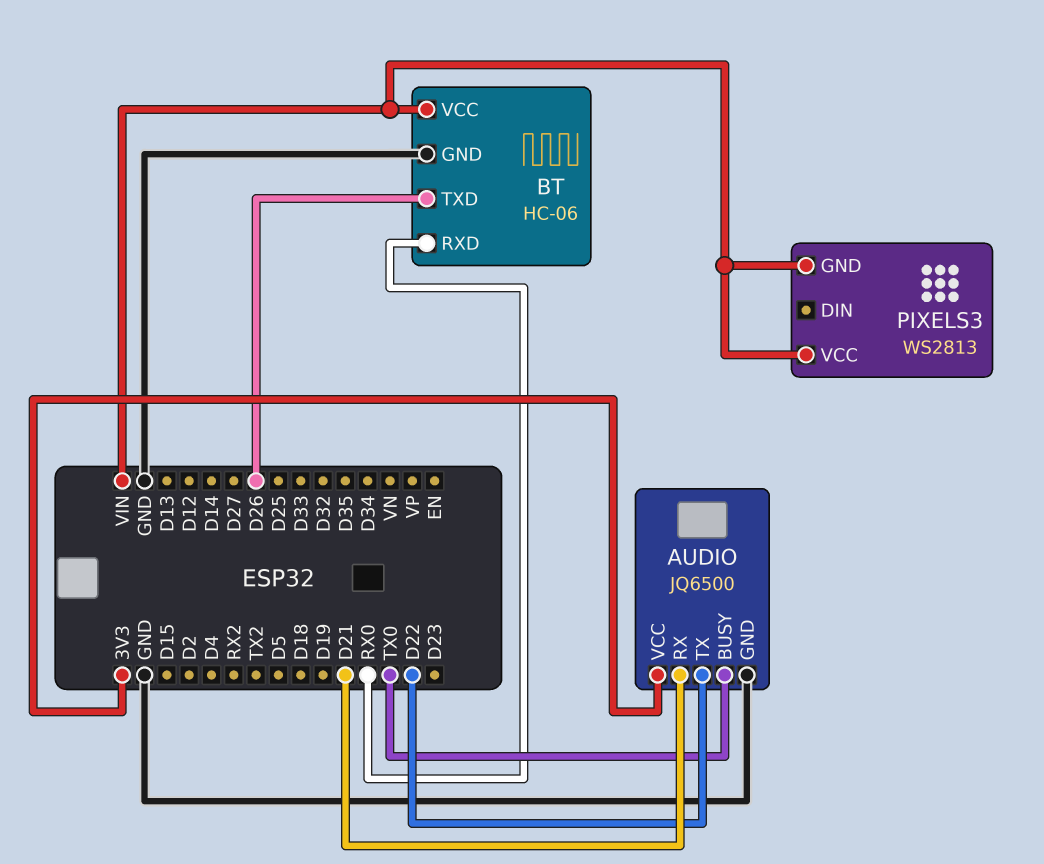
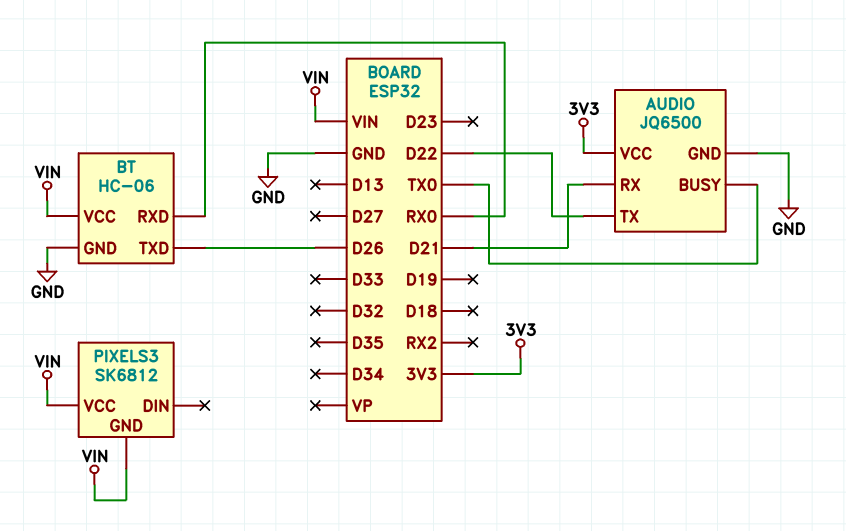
PIXELS3: WS2813 -> SK6812

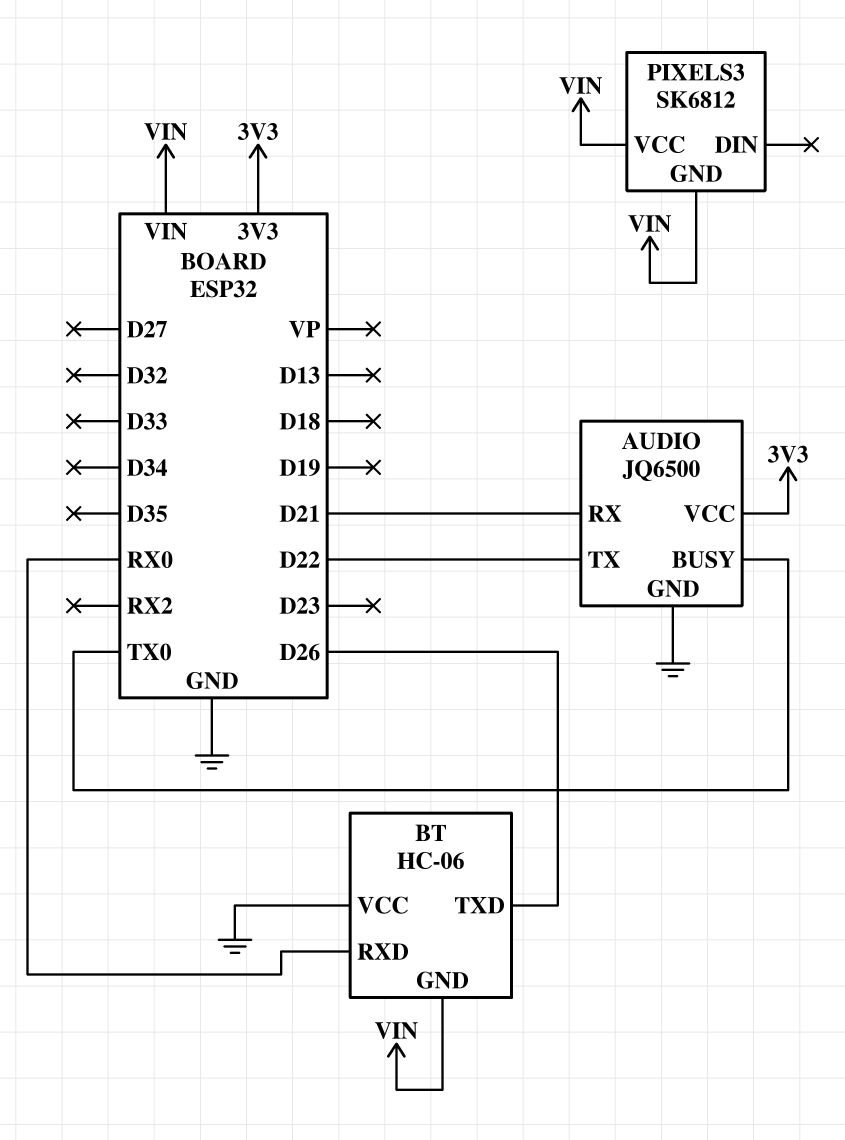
BT pin GND: GND -> VIN
BT pin VCC: VIN -> GND

